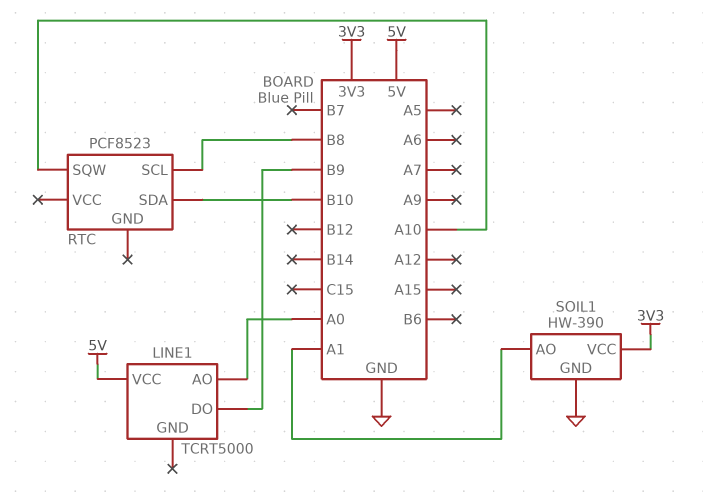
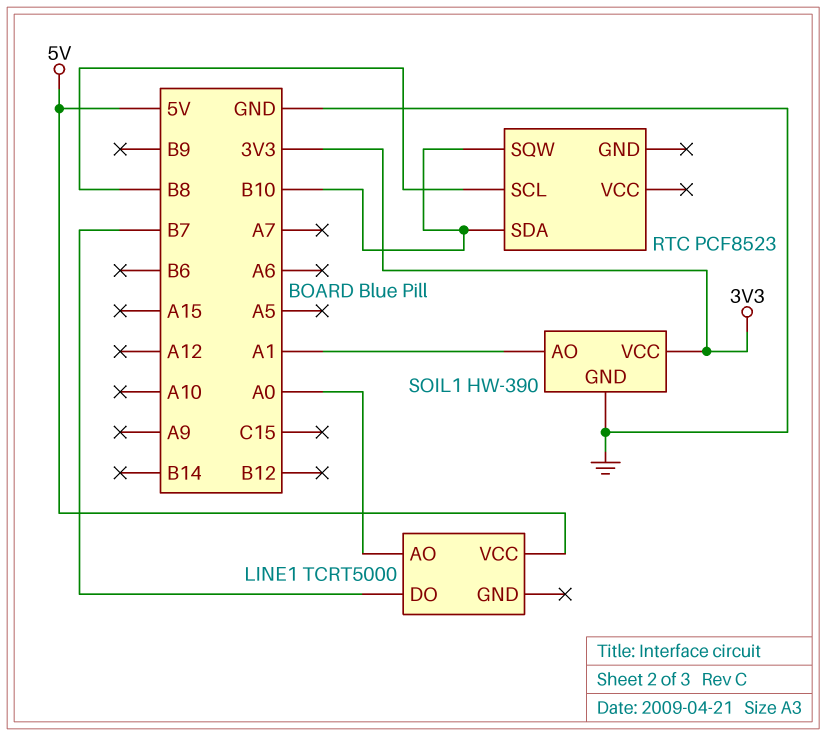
LINE1 pin DO: B9 -> B7
RTC pin SQW: A10 -> B10

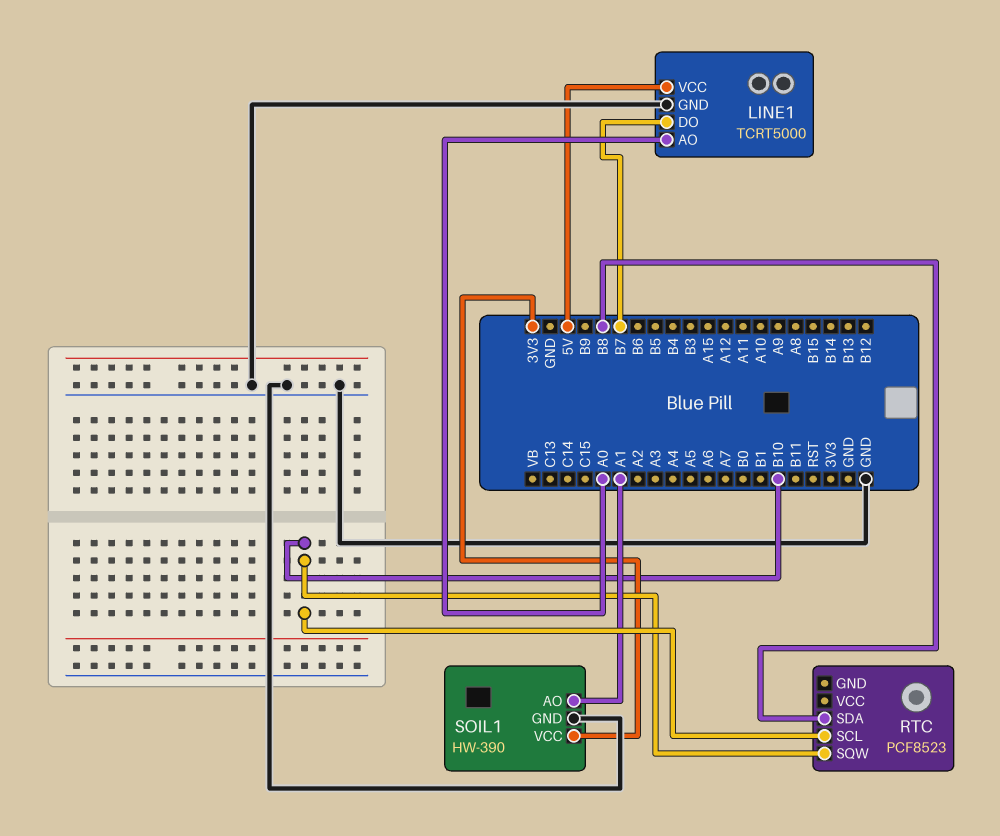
LINE1 pin GND: none -> GND
RTC pin SCL: B8 -> B10
RTC pin SDA: B10 -> B8

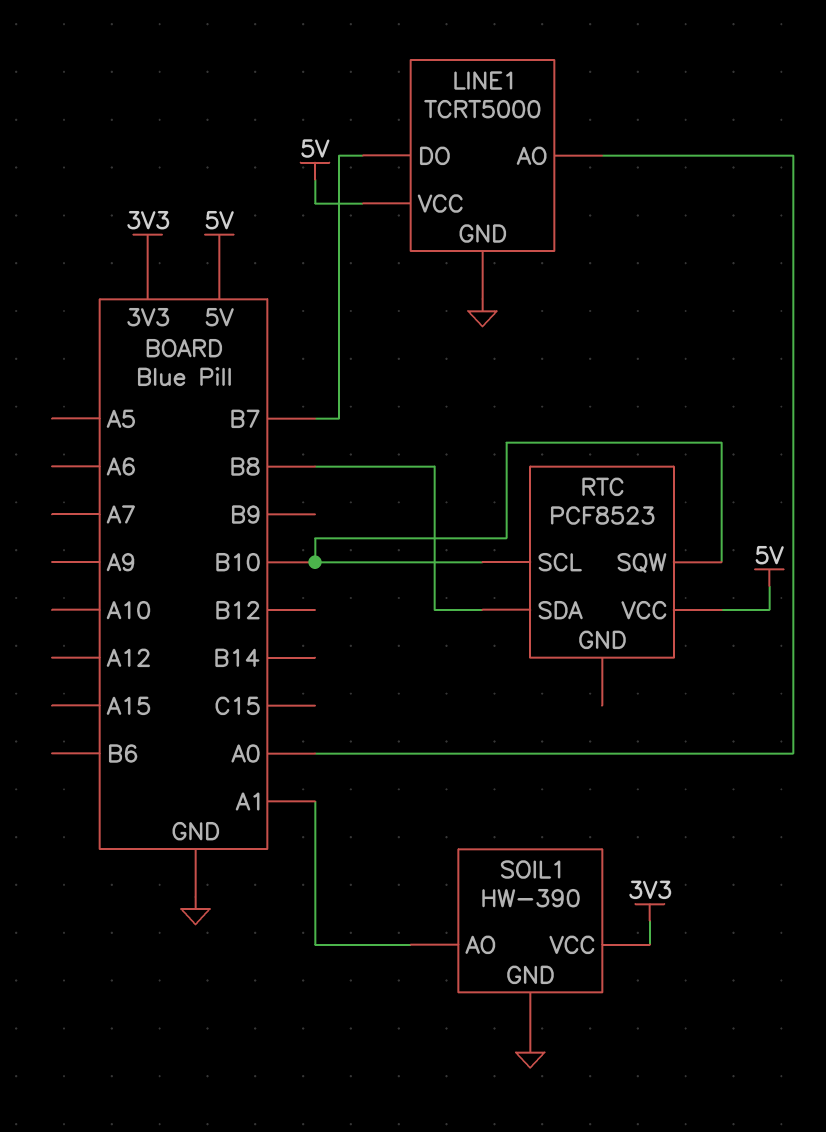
RTC pin VCC: none -> 5V

